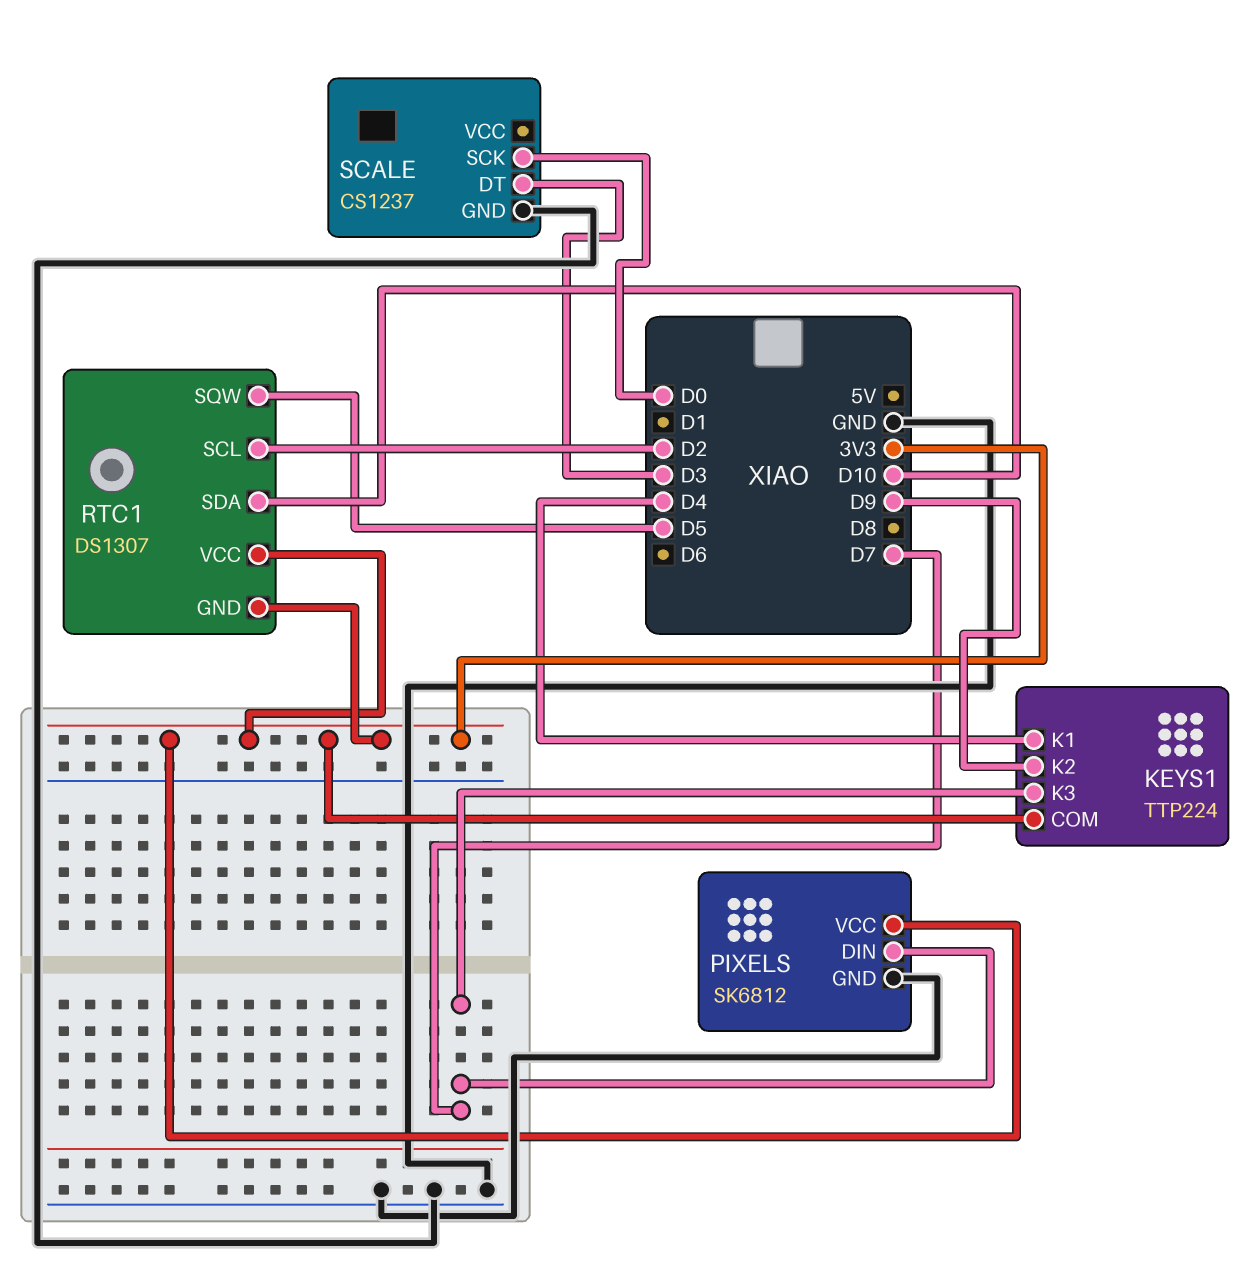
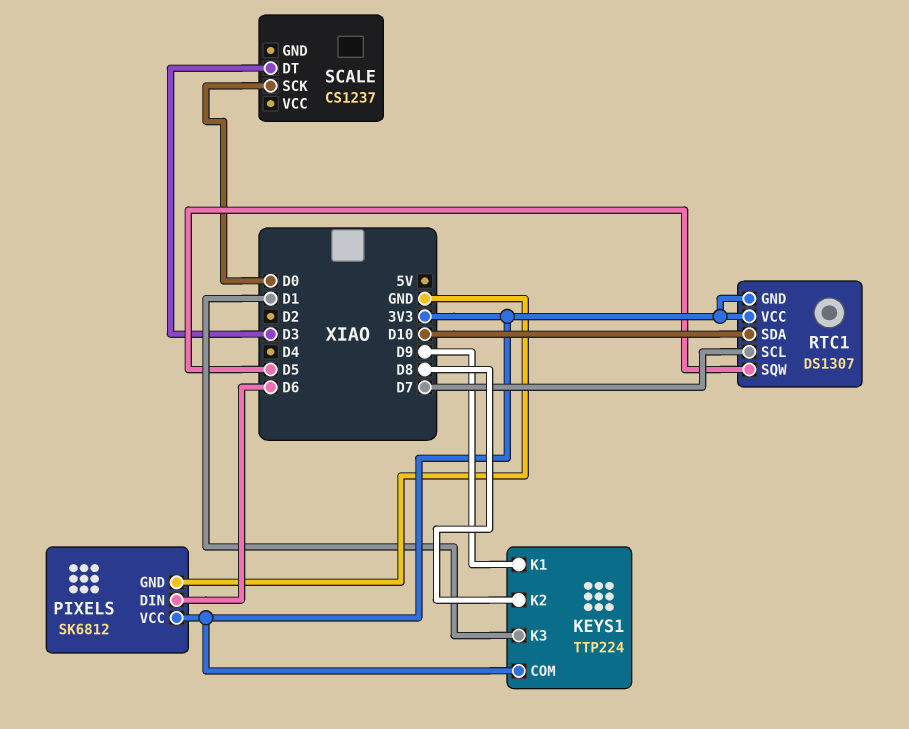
KEYS1 pin K1: D4 -> D9
KEYS1 pin K2: D9 -> D8
KEYS1 pin K3: D7 -> D1
PIXELS pin DIN: D7 -> D6
RTC1 pin SCL: D2 -> D7
SCALE pin GND: GND -> none

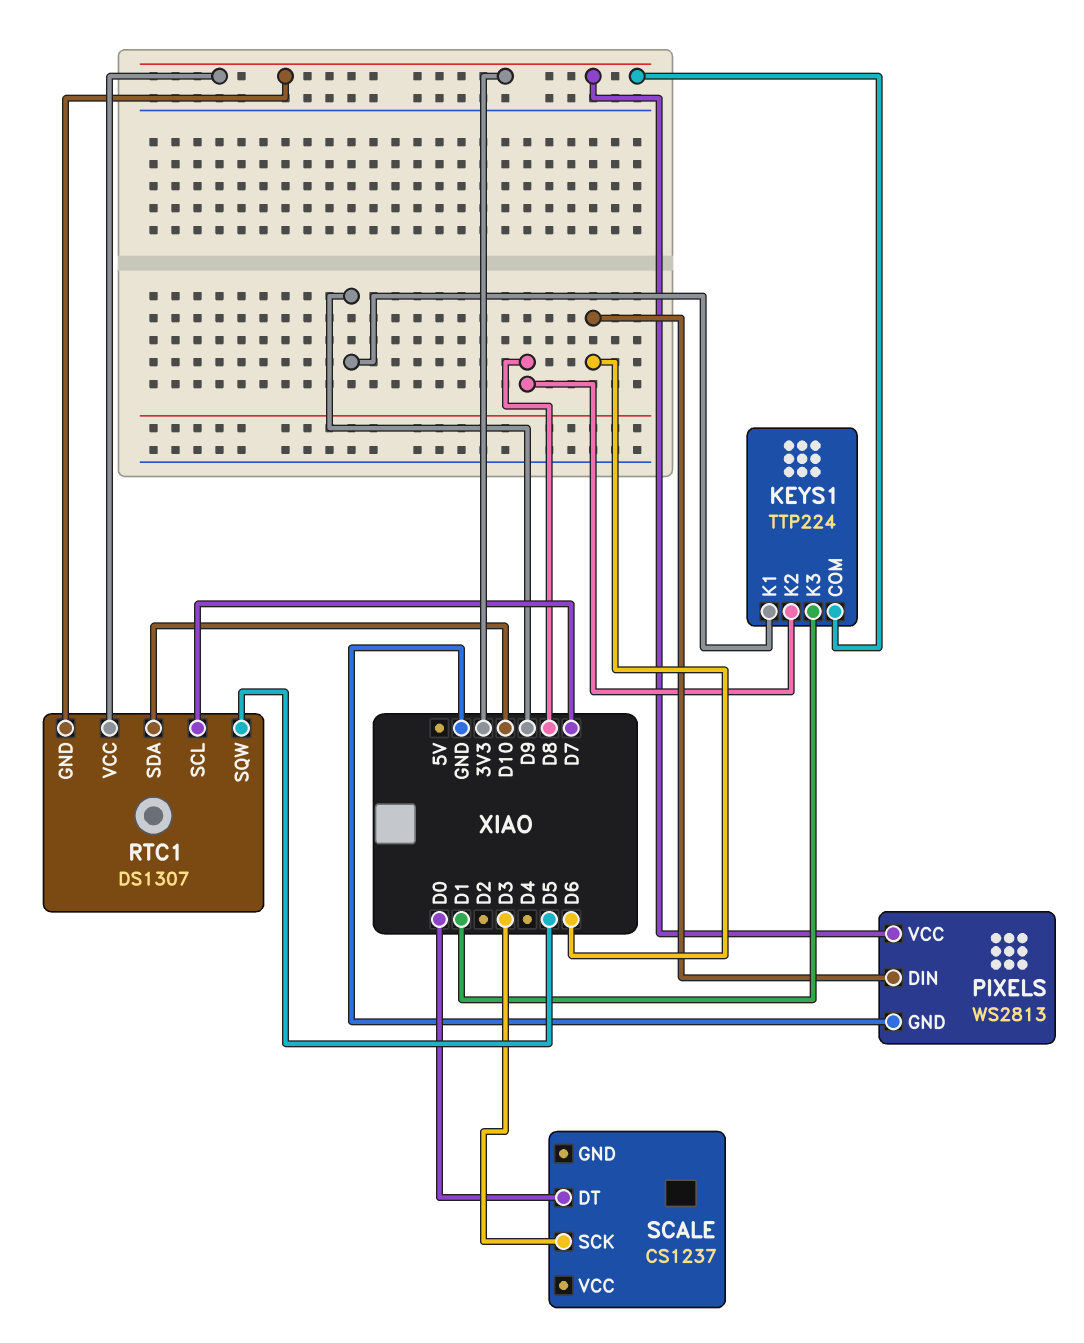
PIXELS: SK6812 -> WS2813
SCALE pin DT: D3 -> D0
SCALE pin SCK: D0 -> D3

